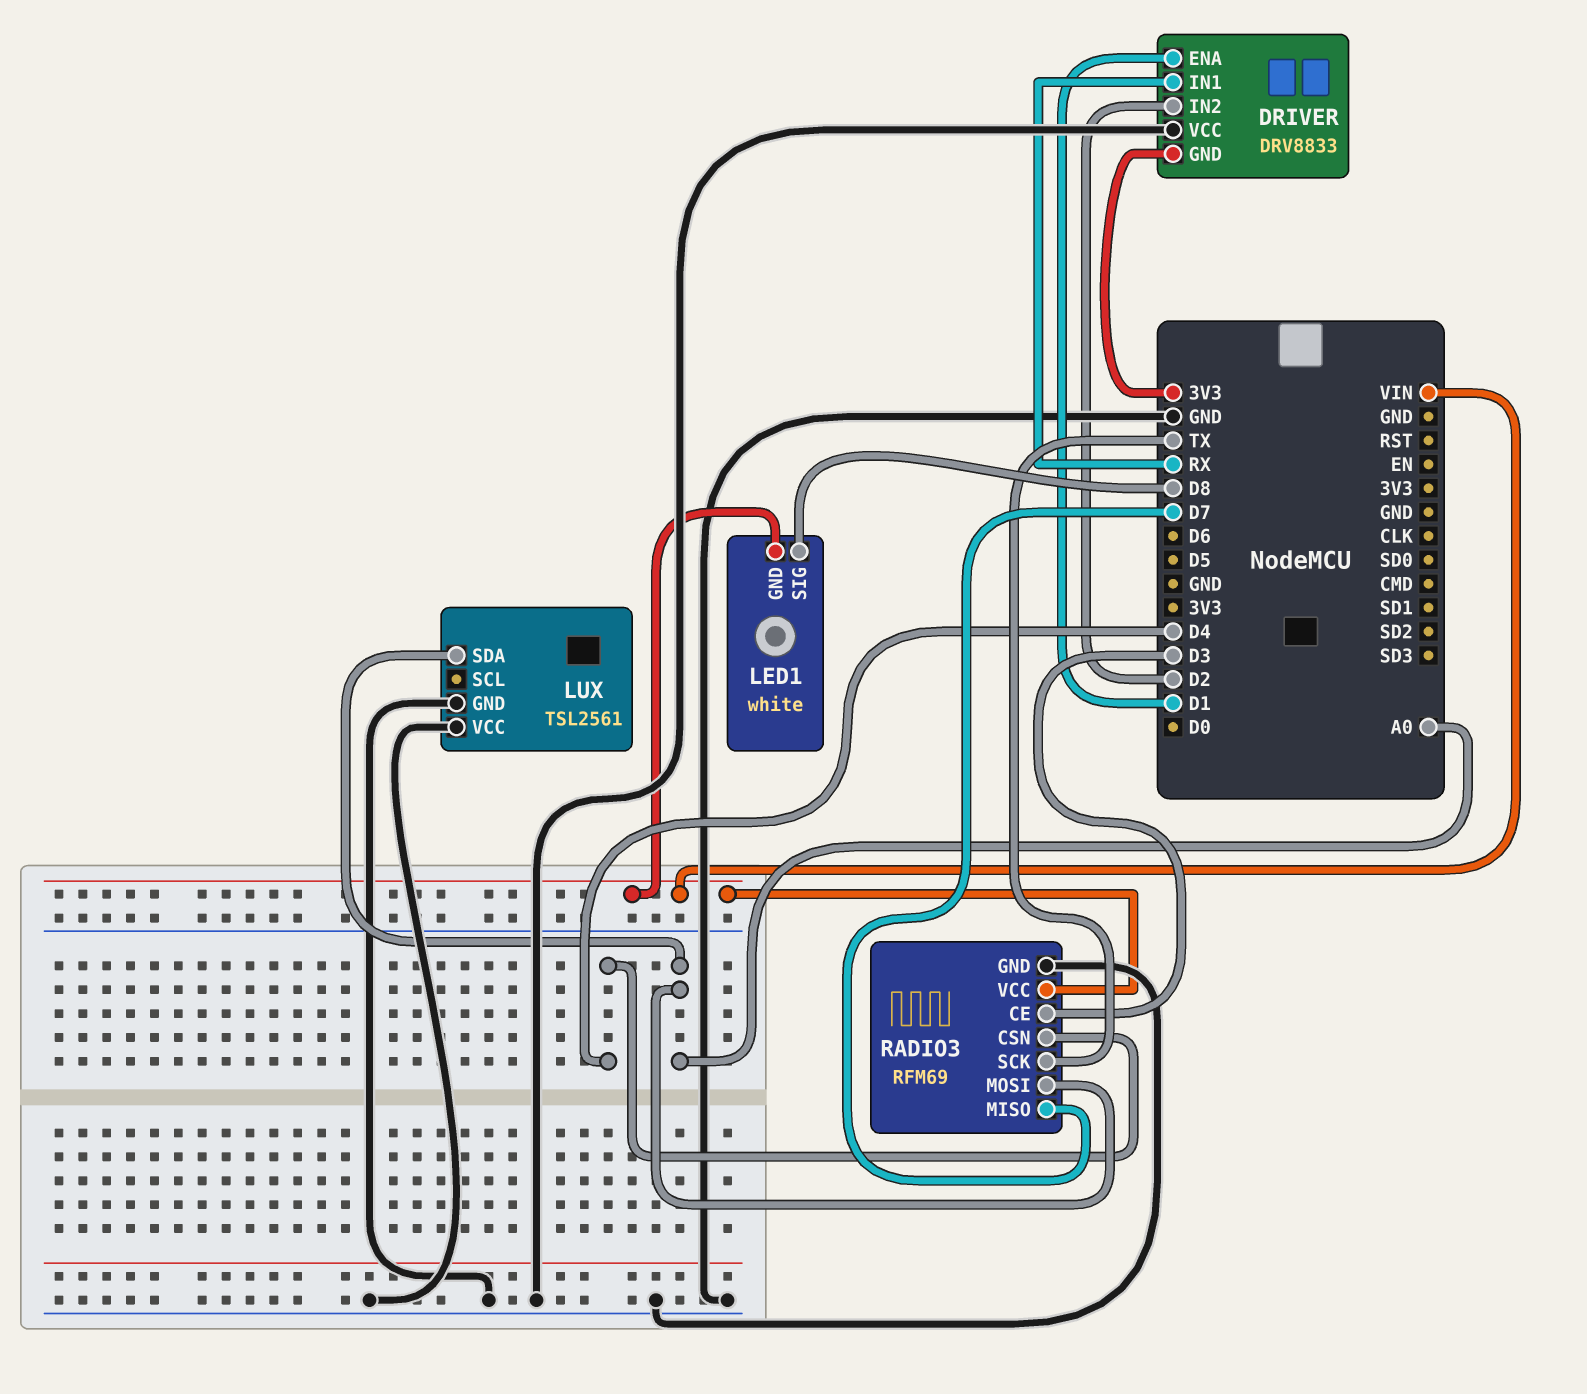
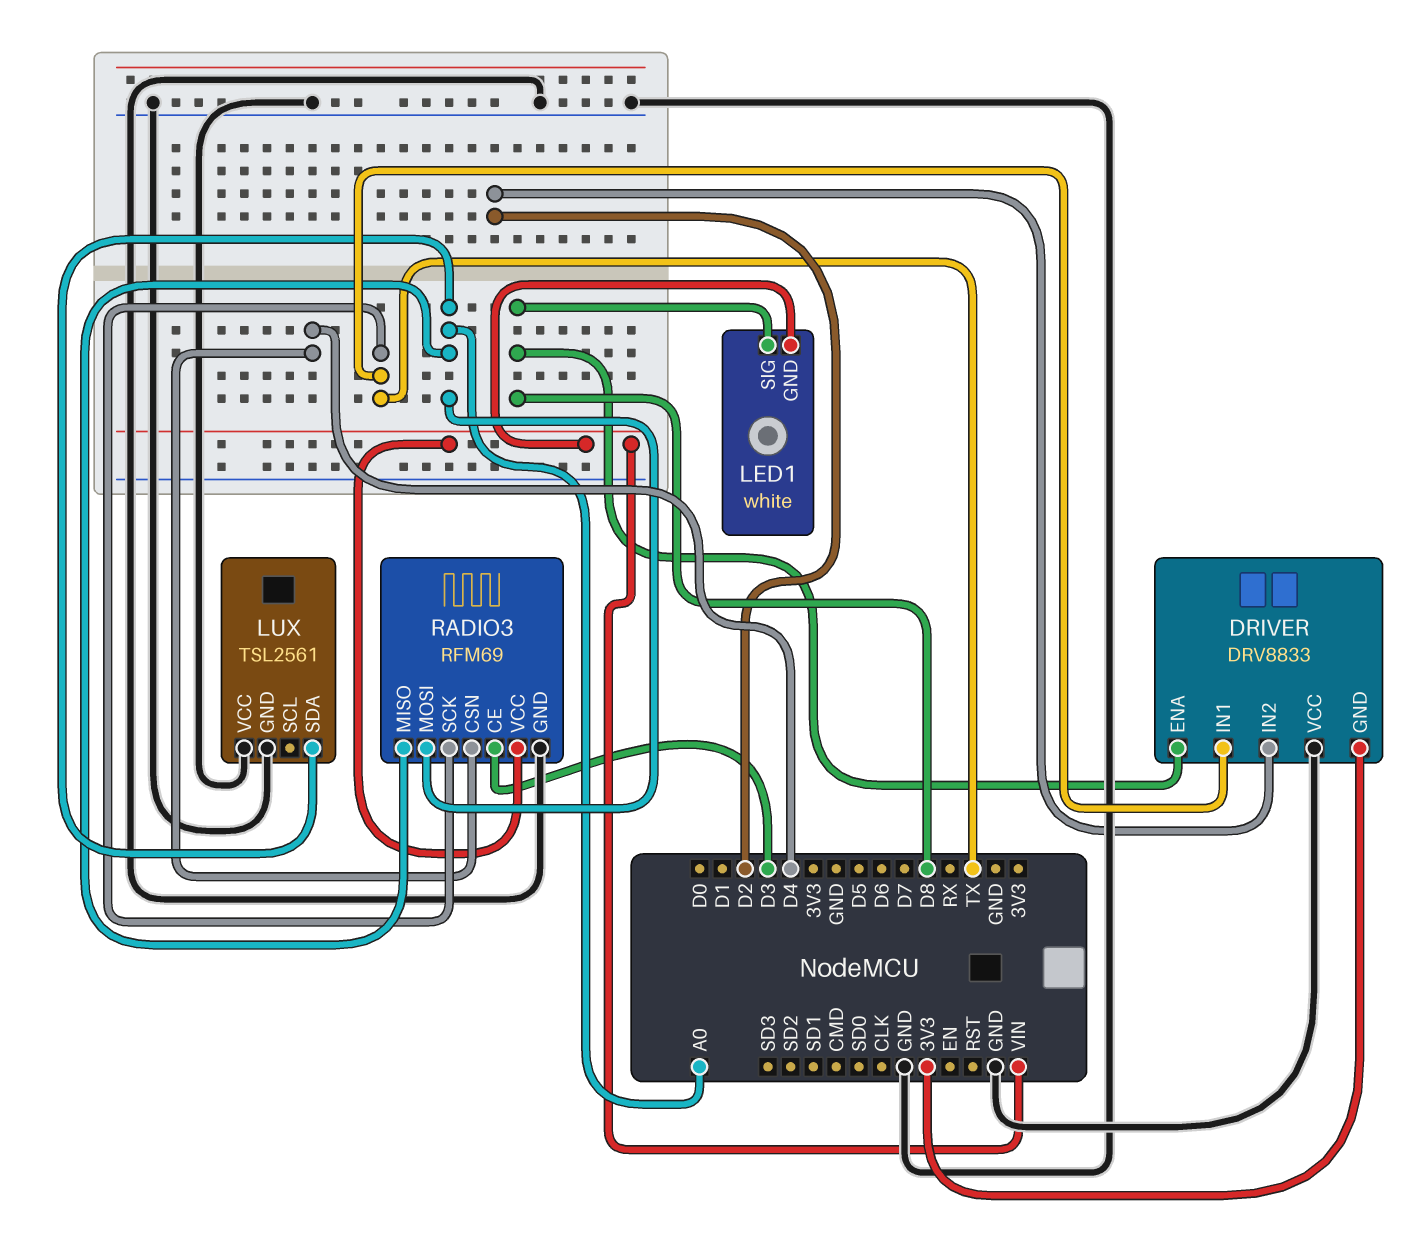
DRIVER pin ENA: D1 -> D8
DRIVER pin IN1: RX -> TX
RADIO3 pin MISO: D7 -> A0

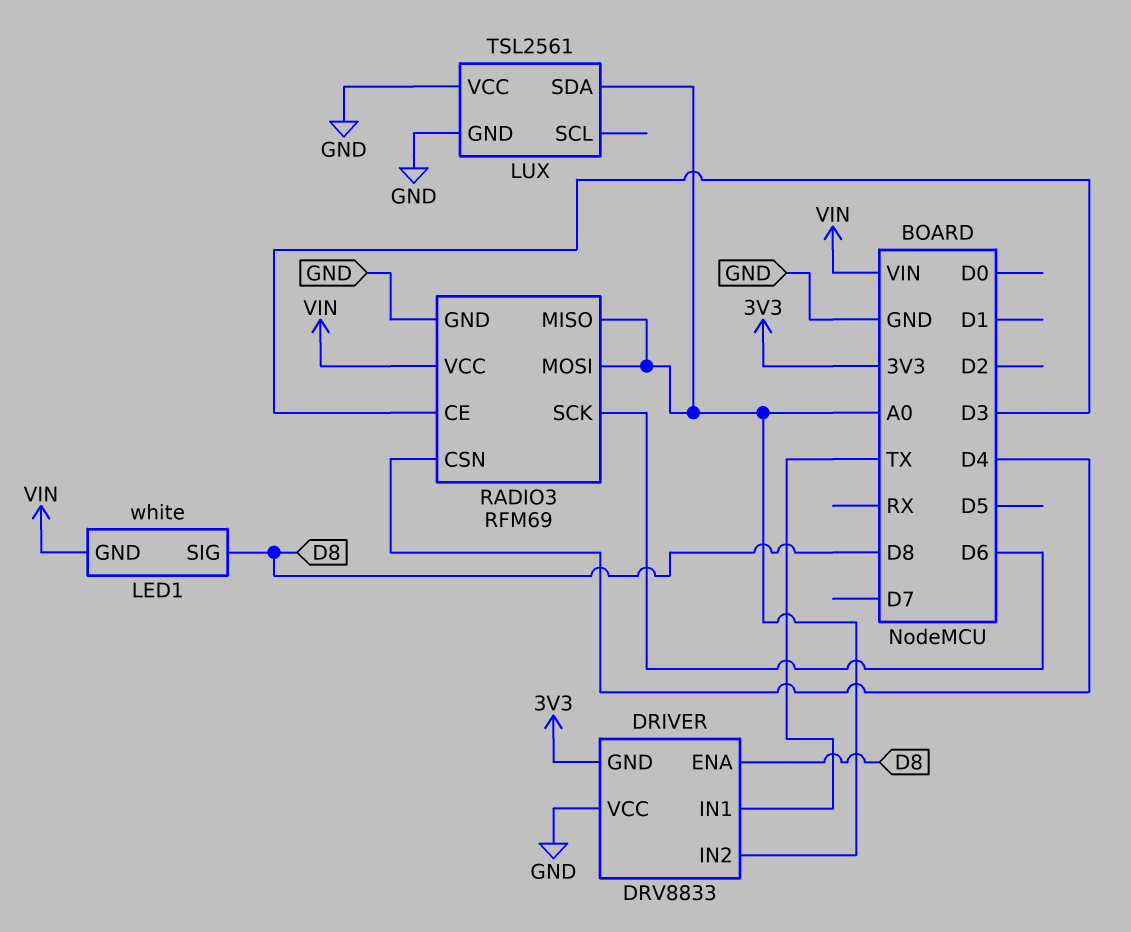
DRIVER pin IN2: D2 -> A0
RADIO3 pin SCK: TX -> D6

